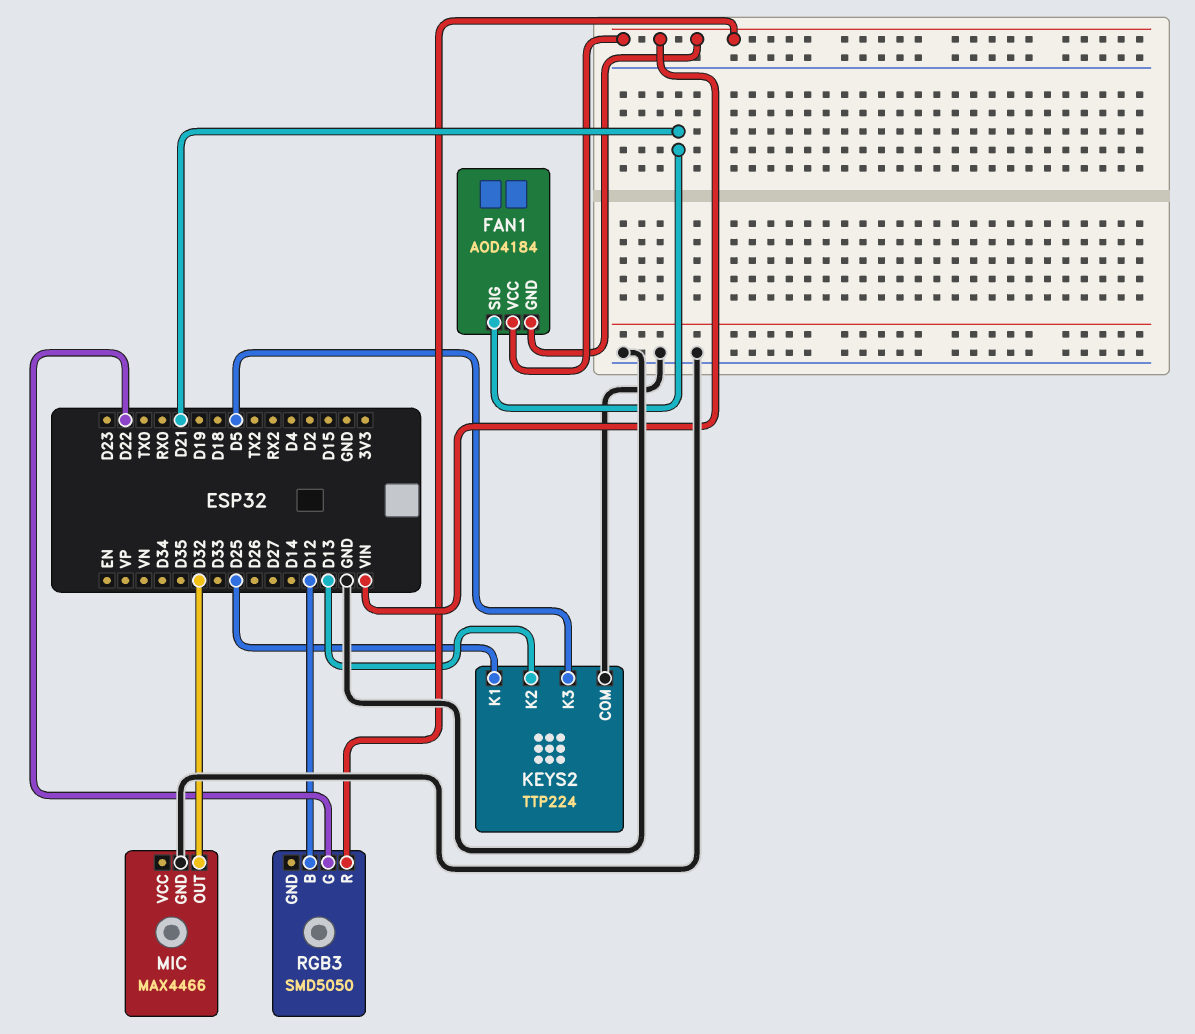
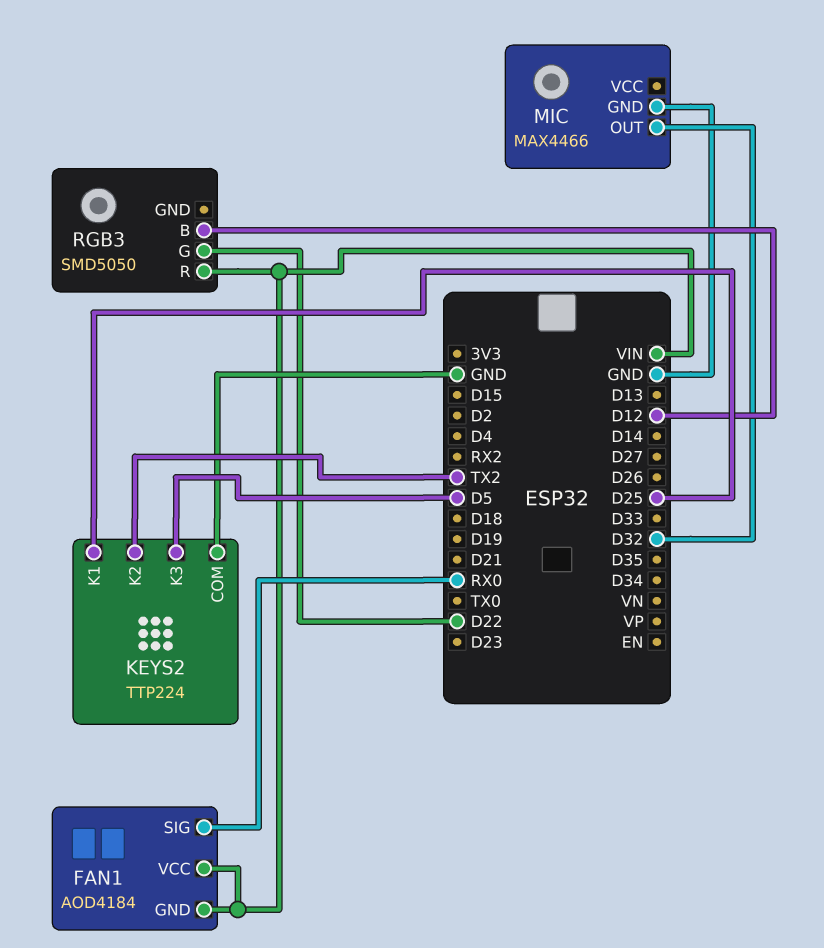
FAN1 pin SIG: D21 -> RX0
KEYS2 pin K2: D13 -> TX2

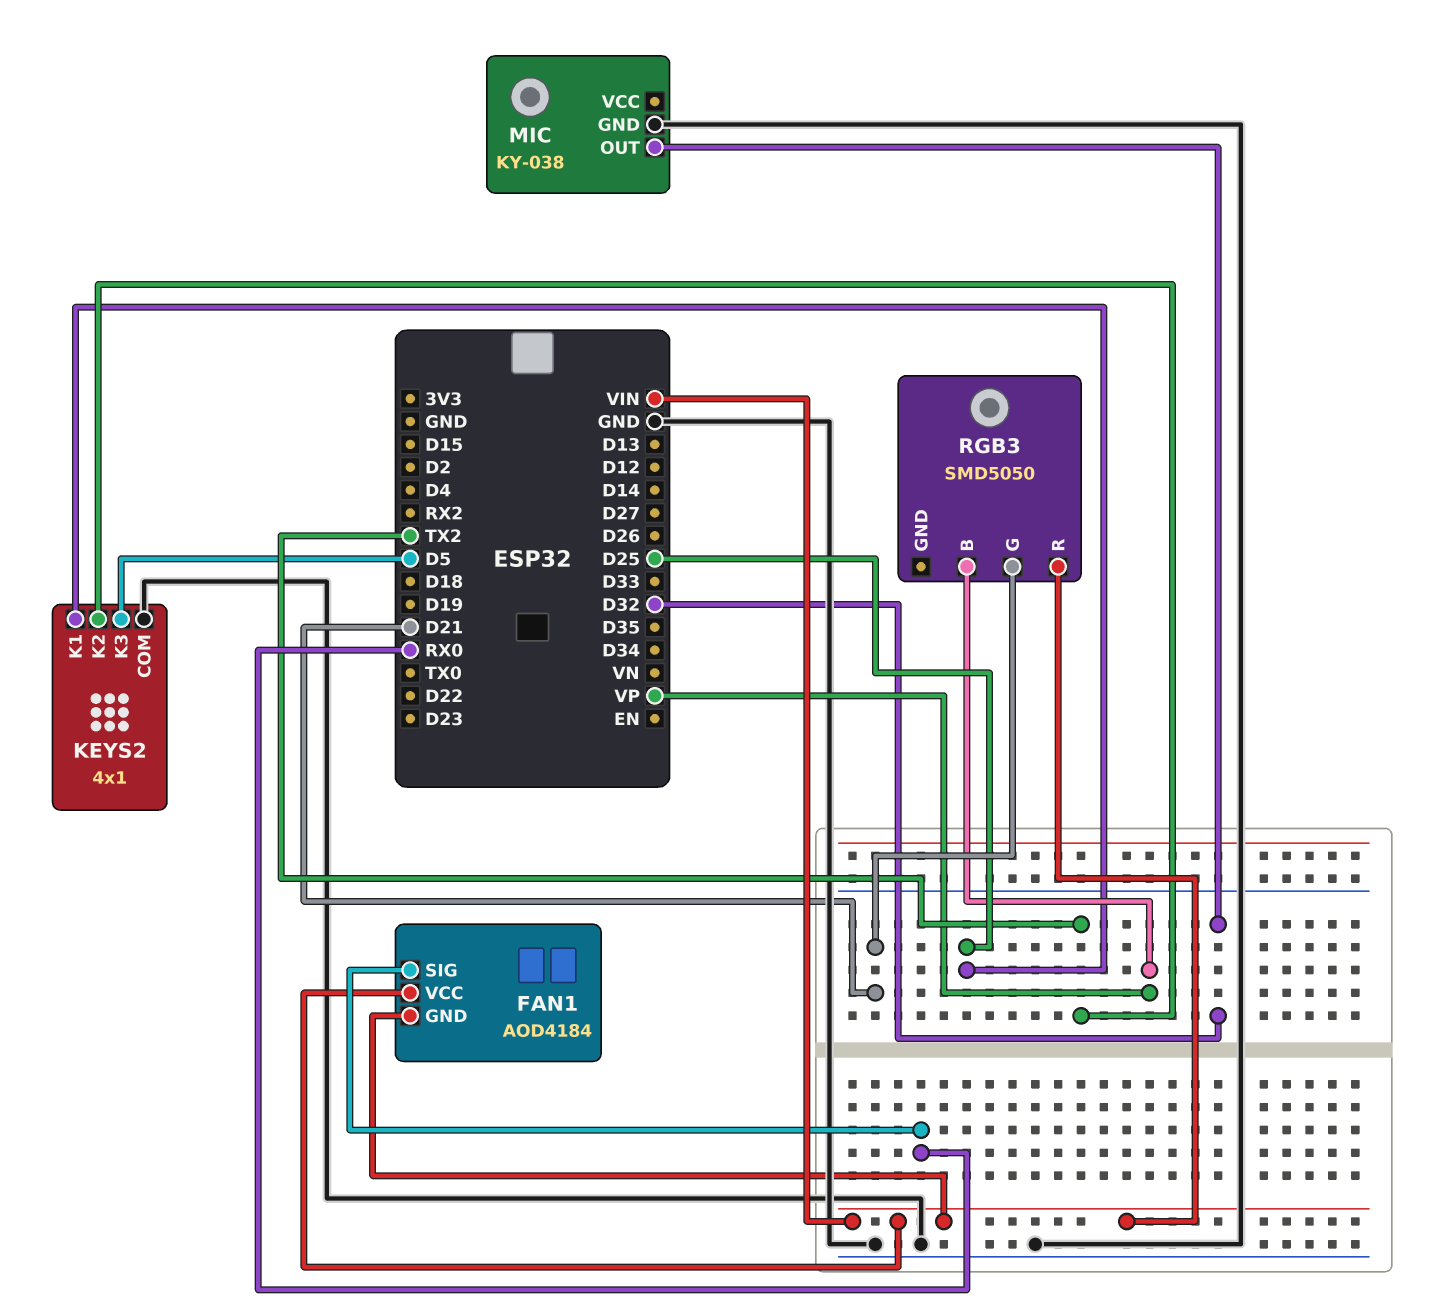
KEYS2: TTP224 -> 4x1
MIC: MAX4466 -> KY-038
RGB3 pin B: D12 -> VP
RGB3 pin G: D22 -> D21

